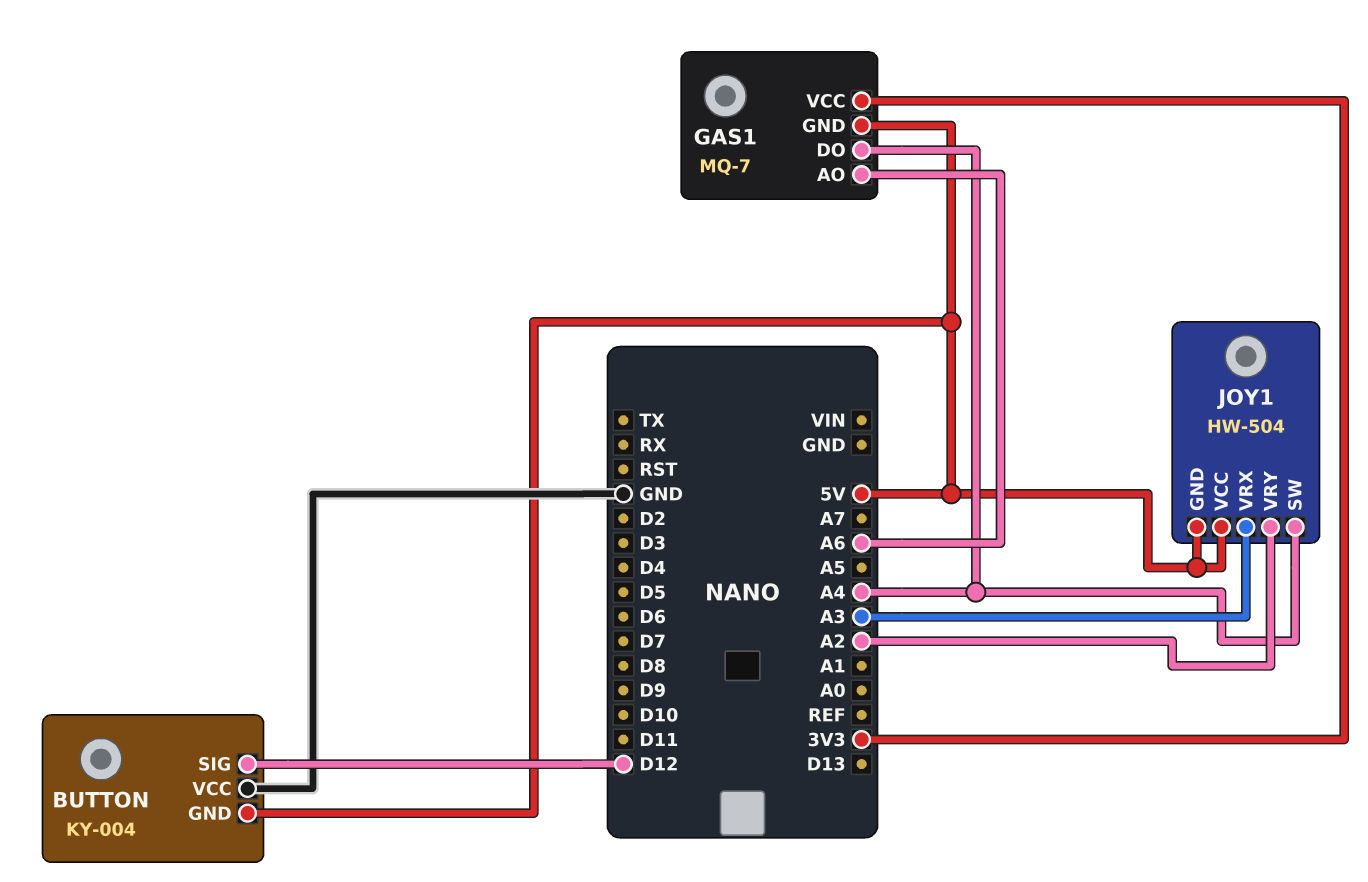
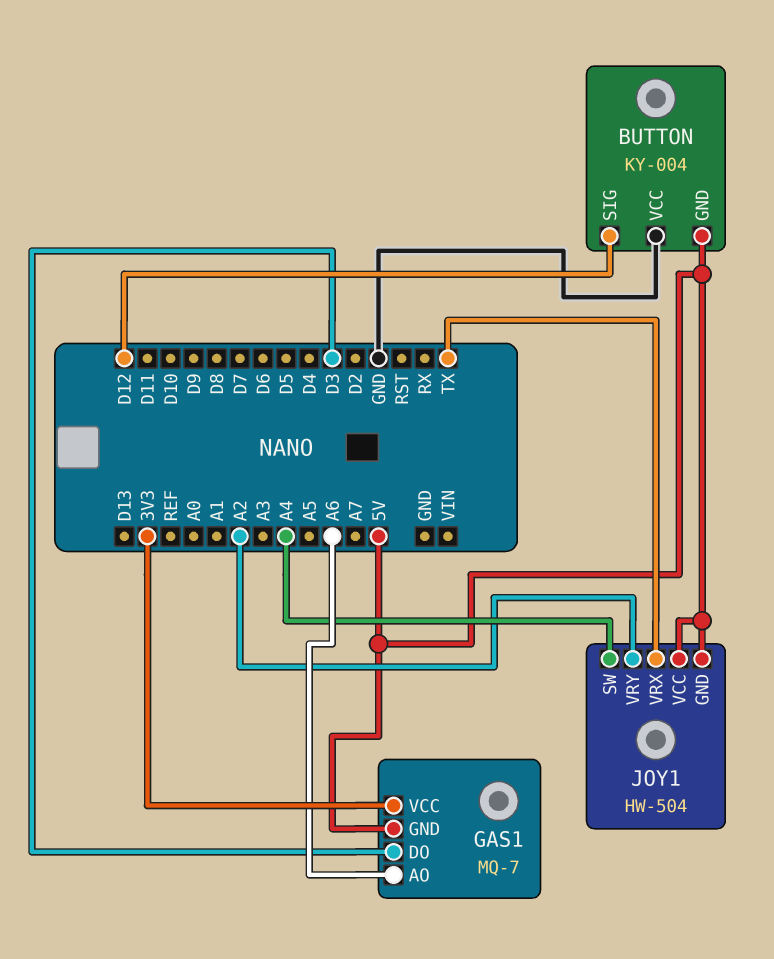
GAS1 pin DO: A4 -> D3
JOY1 pin VRX: A3 -> TX

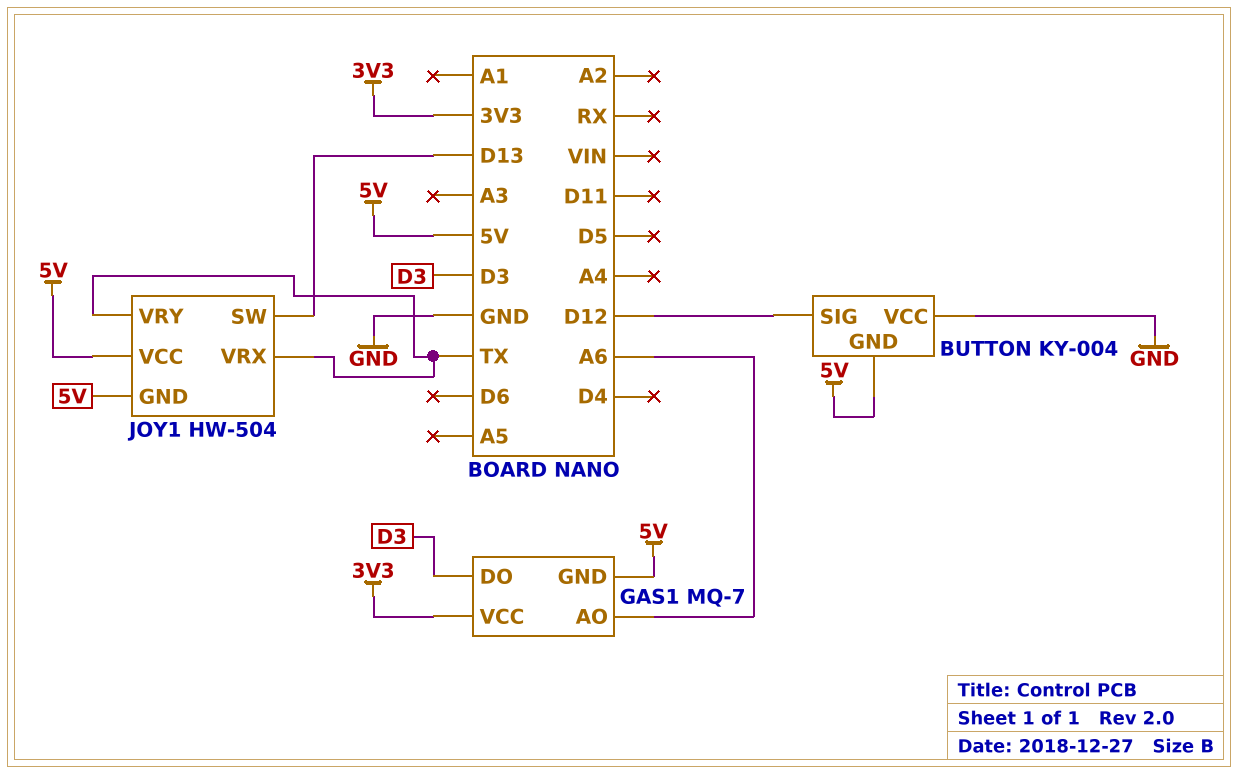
JOY1 pin SW: A4 -> D13
JOY1 pin VRY: A2 -> TX

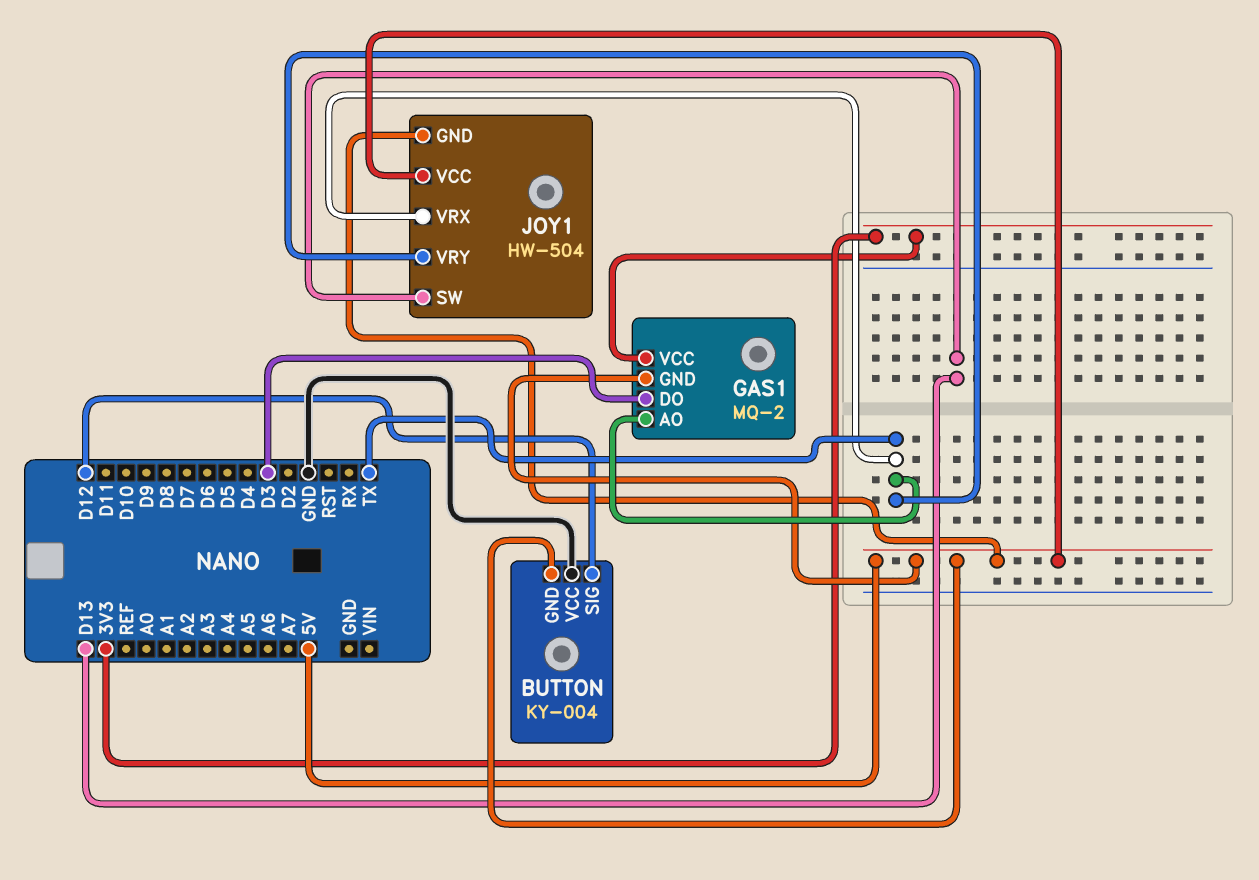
GAS1: MQ-7 -> MQ-2
GAS1 pin AO: A6 -> TX

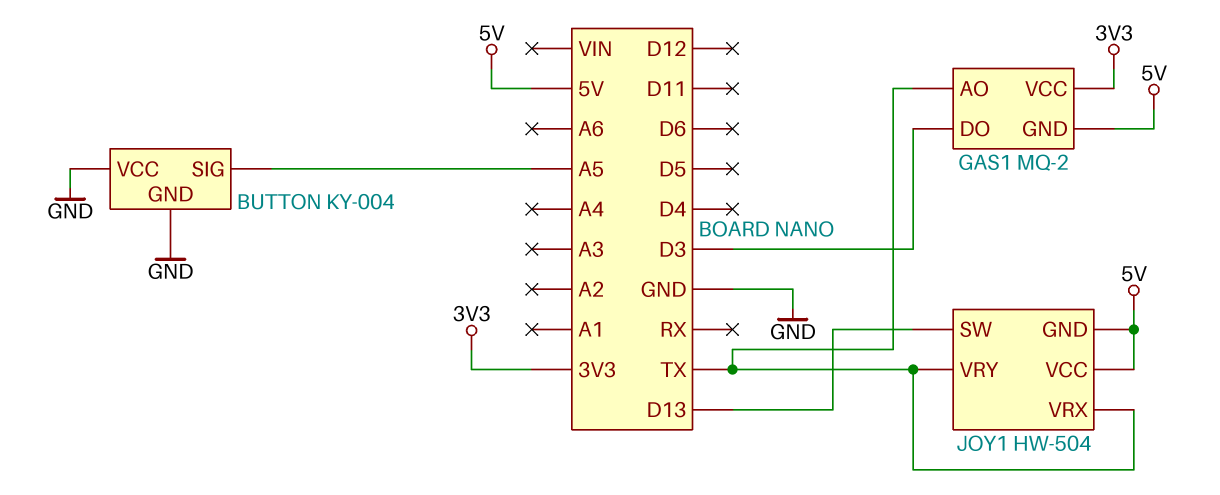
BUTTON pin GND: 5V -> GND
BUTTON pin SIG: D12 -> A5

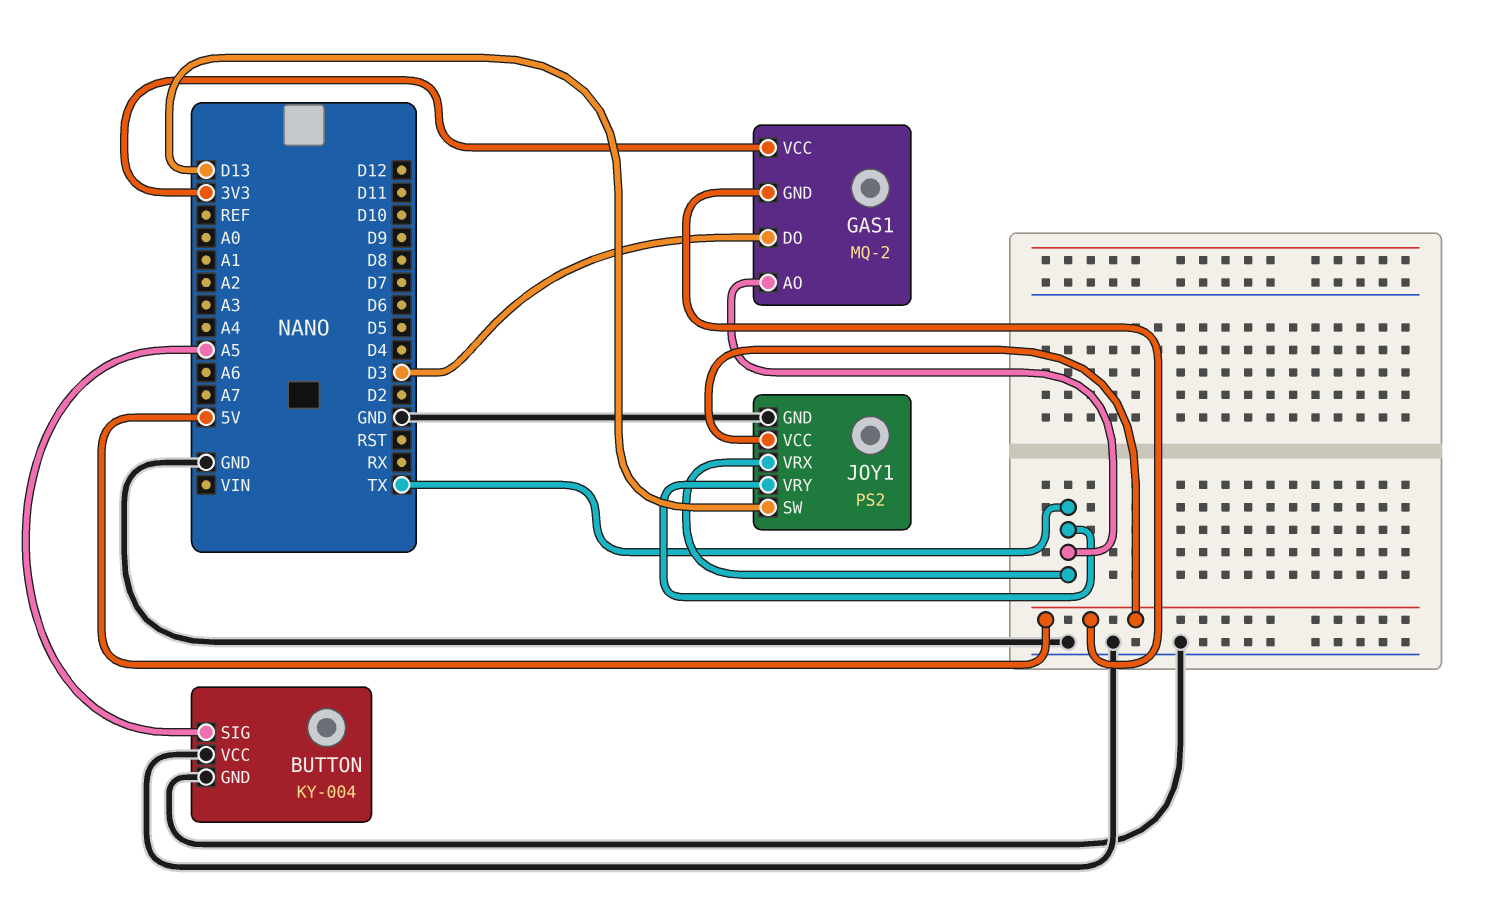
JOY1: HW-504 -> PS2
JOY1 pin GND: 5V -> GND

